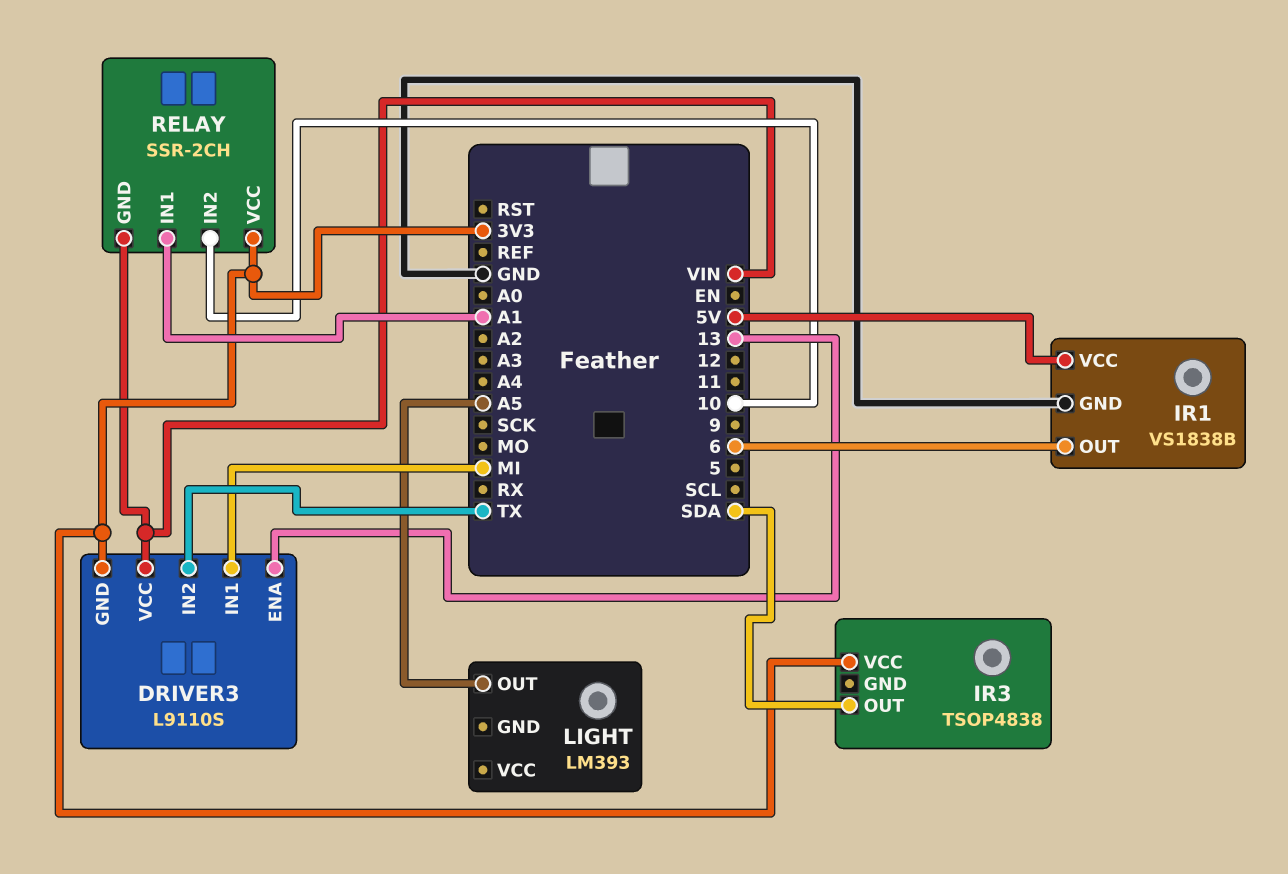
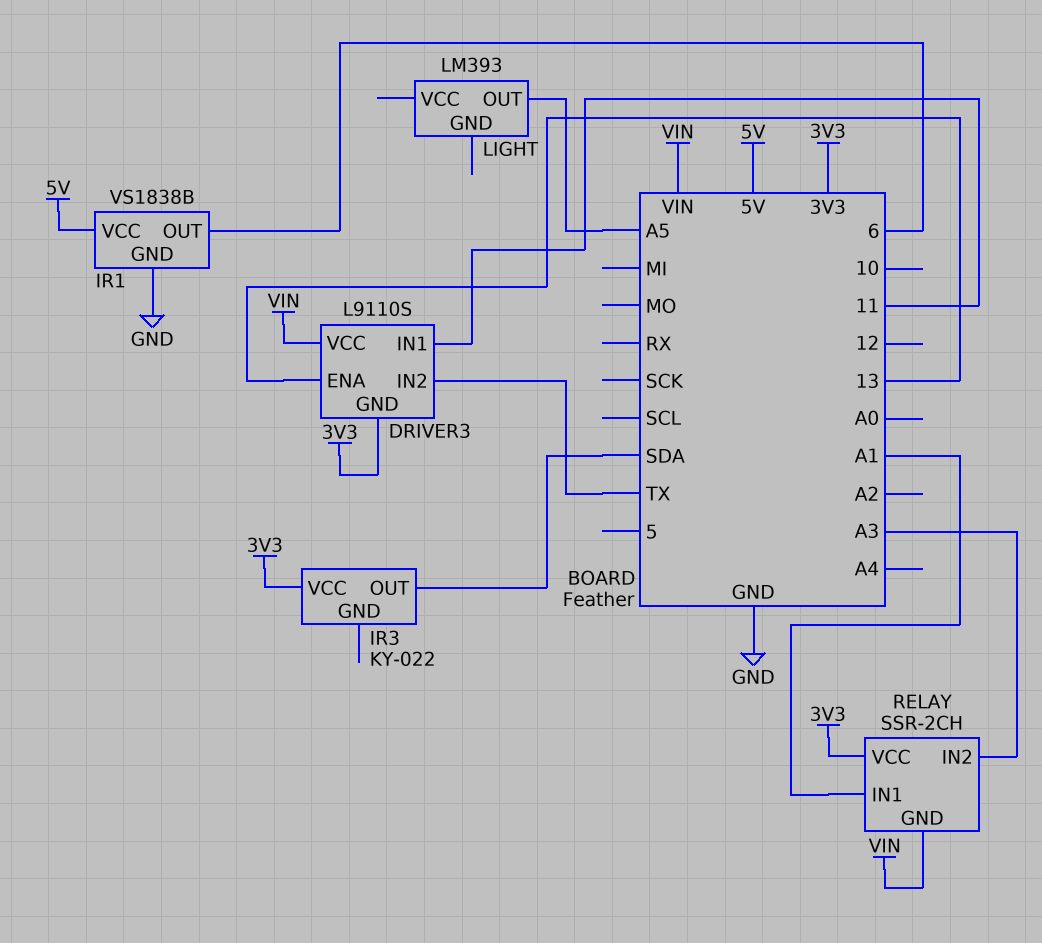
DRIVER3 pin IN1: MI -> 11
IR3: TSOP4838 -> KY-022
RELAY pin IN2: 10 -> A3

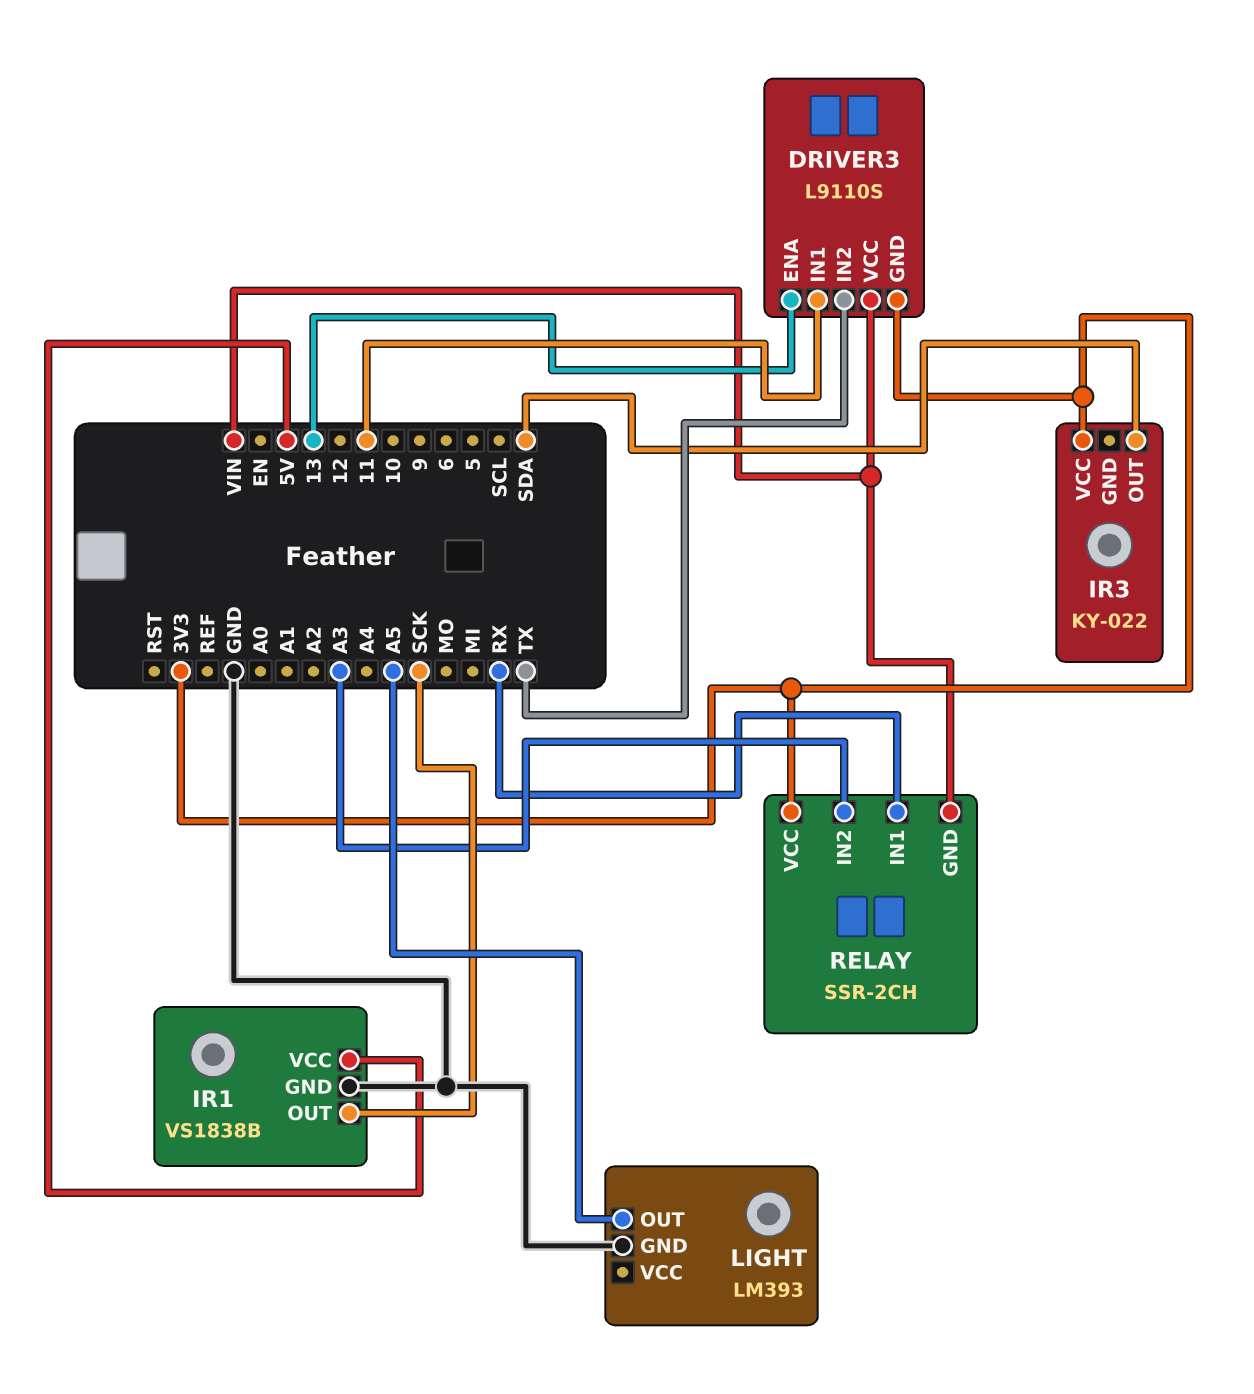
IR1 pin OUT: 6 -> SCK
LIGHT pin GND: none -> GND
RELAY pin IN1: A1 -> RX

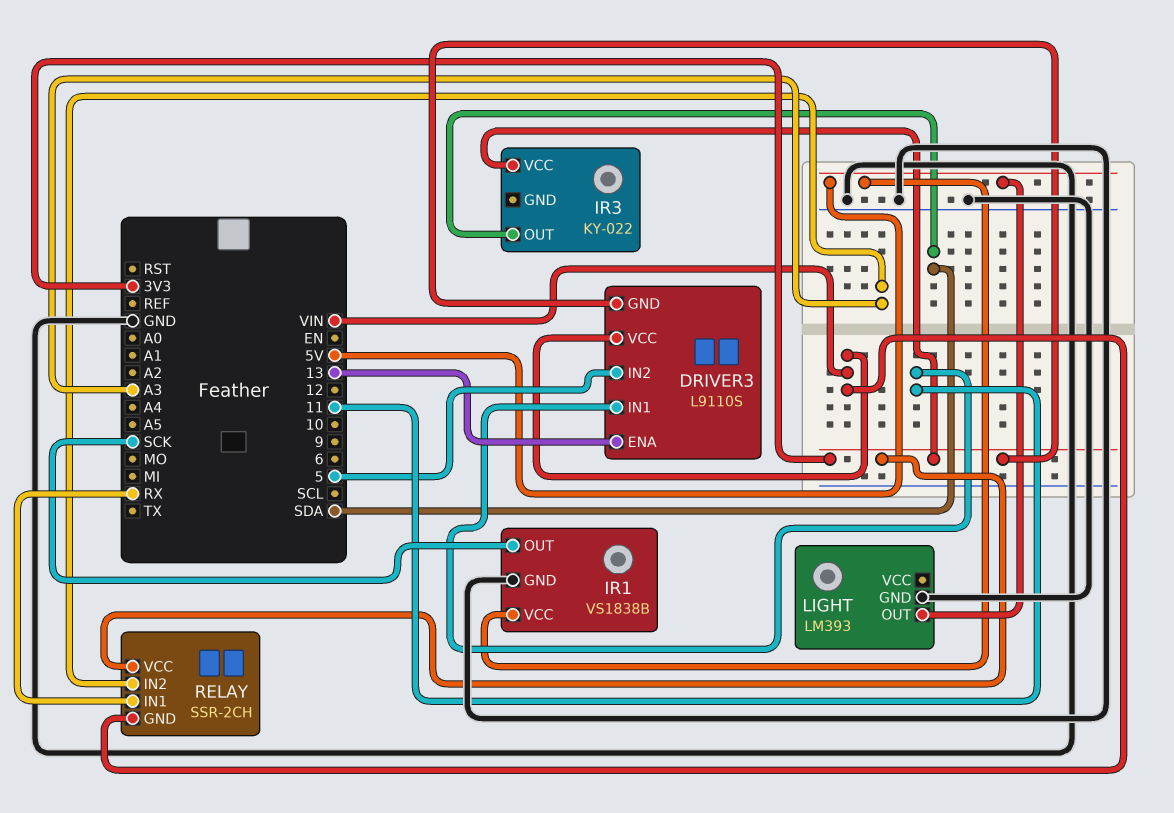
DRIVER3 pin IN2: TX -> 5
LIGHT pin OUT: A5 -> 5V

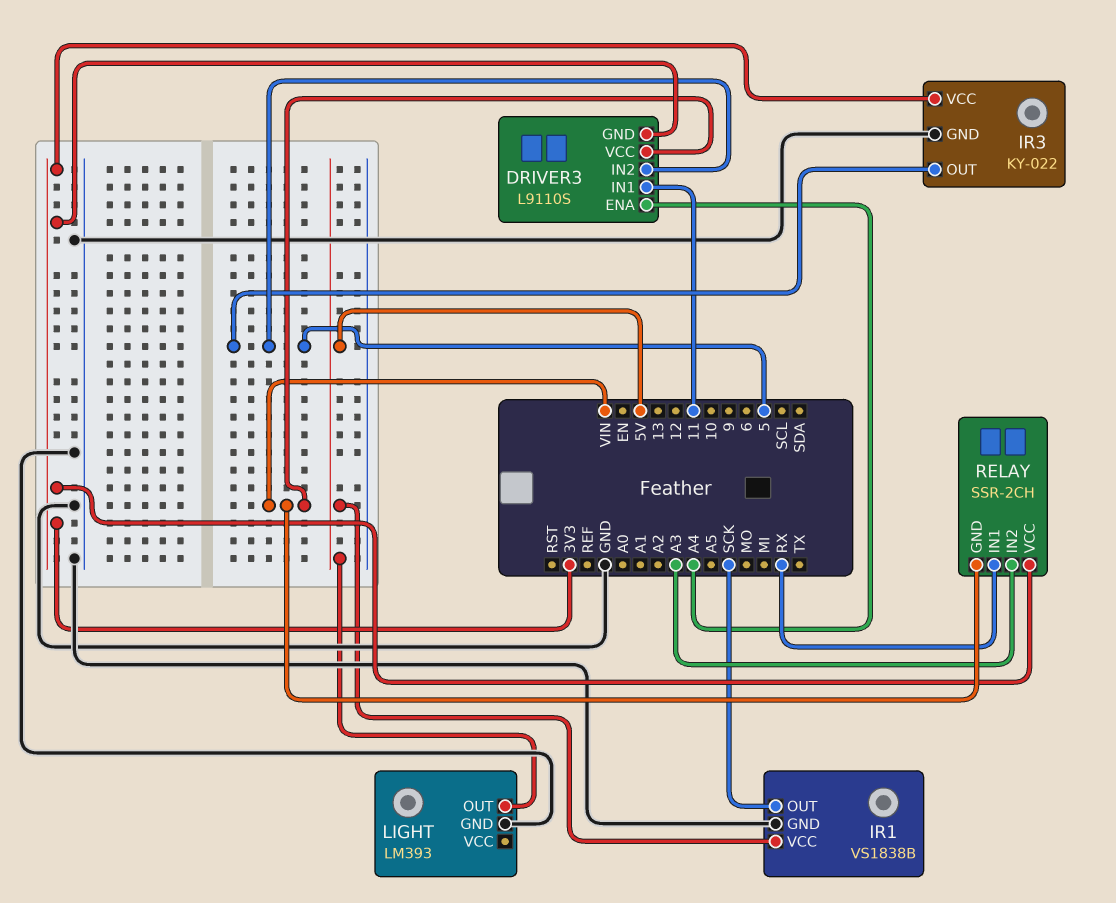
DRIVER3 pin ENA: 13 -> A4
IR3 pin GND: none -> GND
IR3 pin OUT: SDA -> 5

